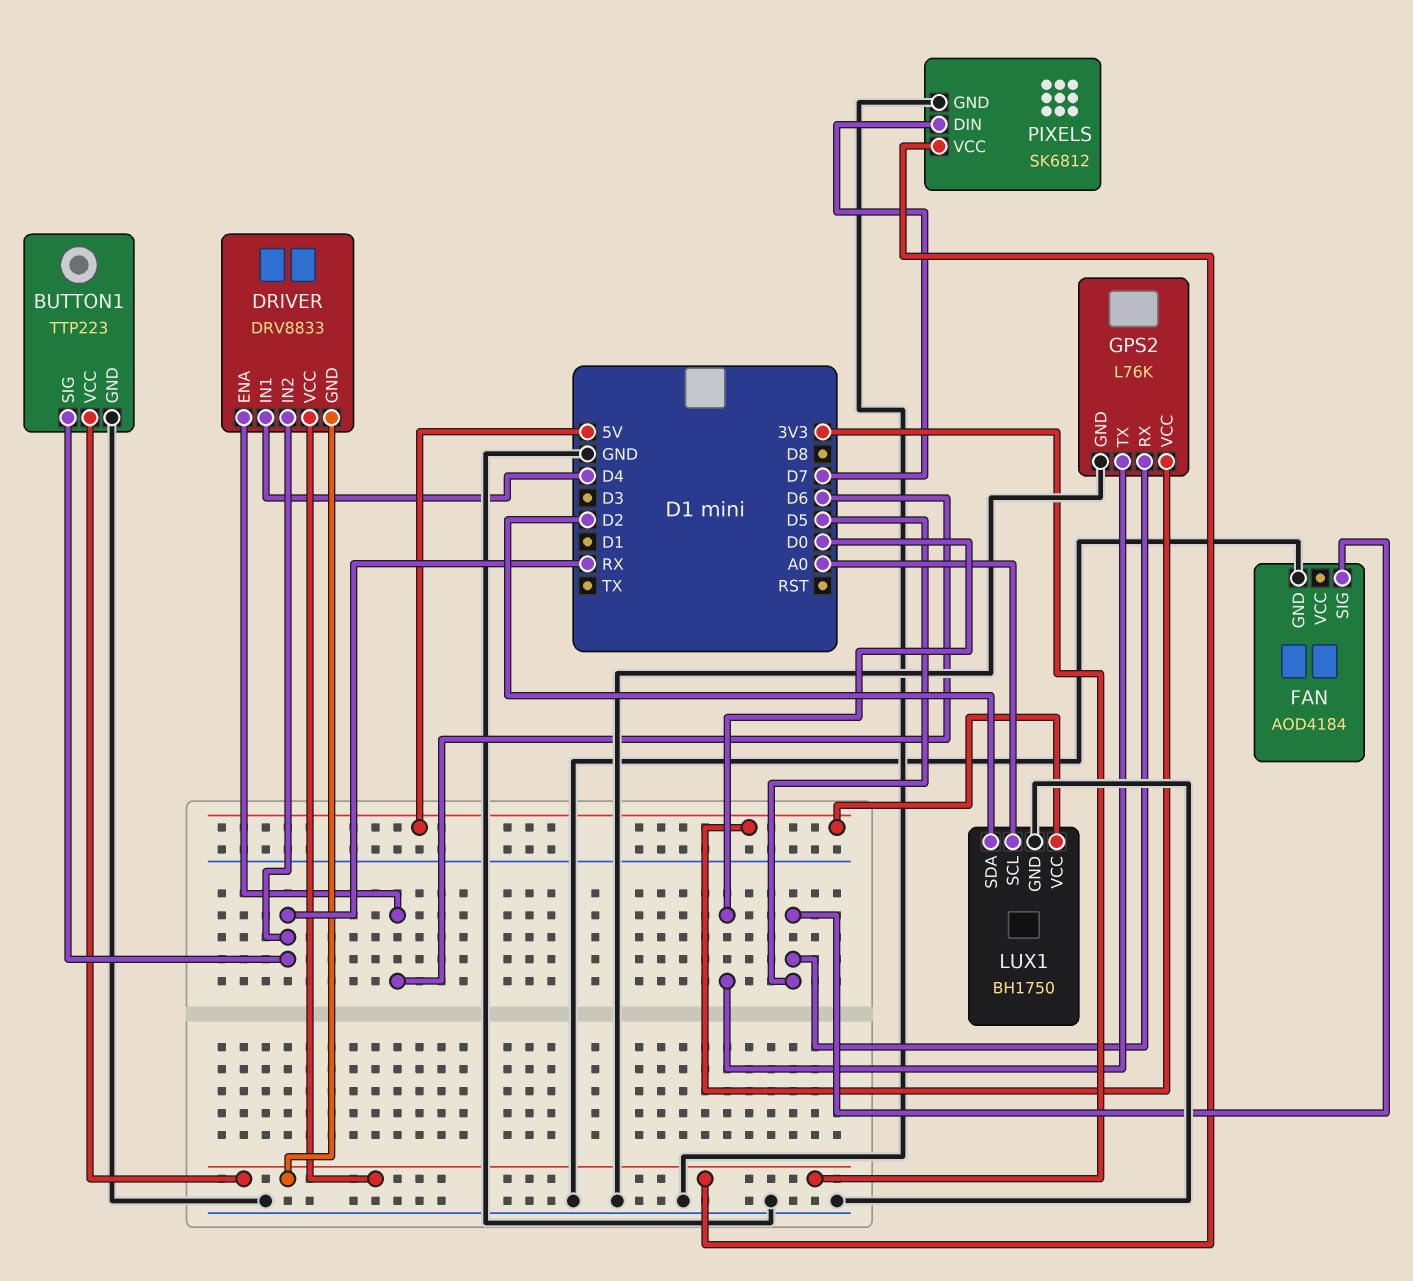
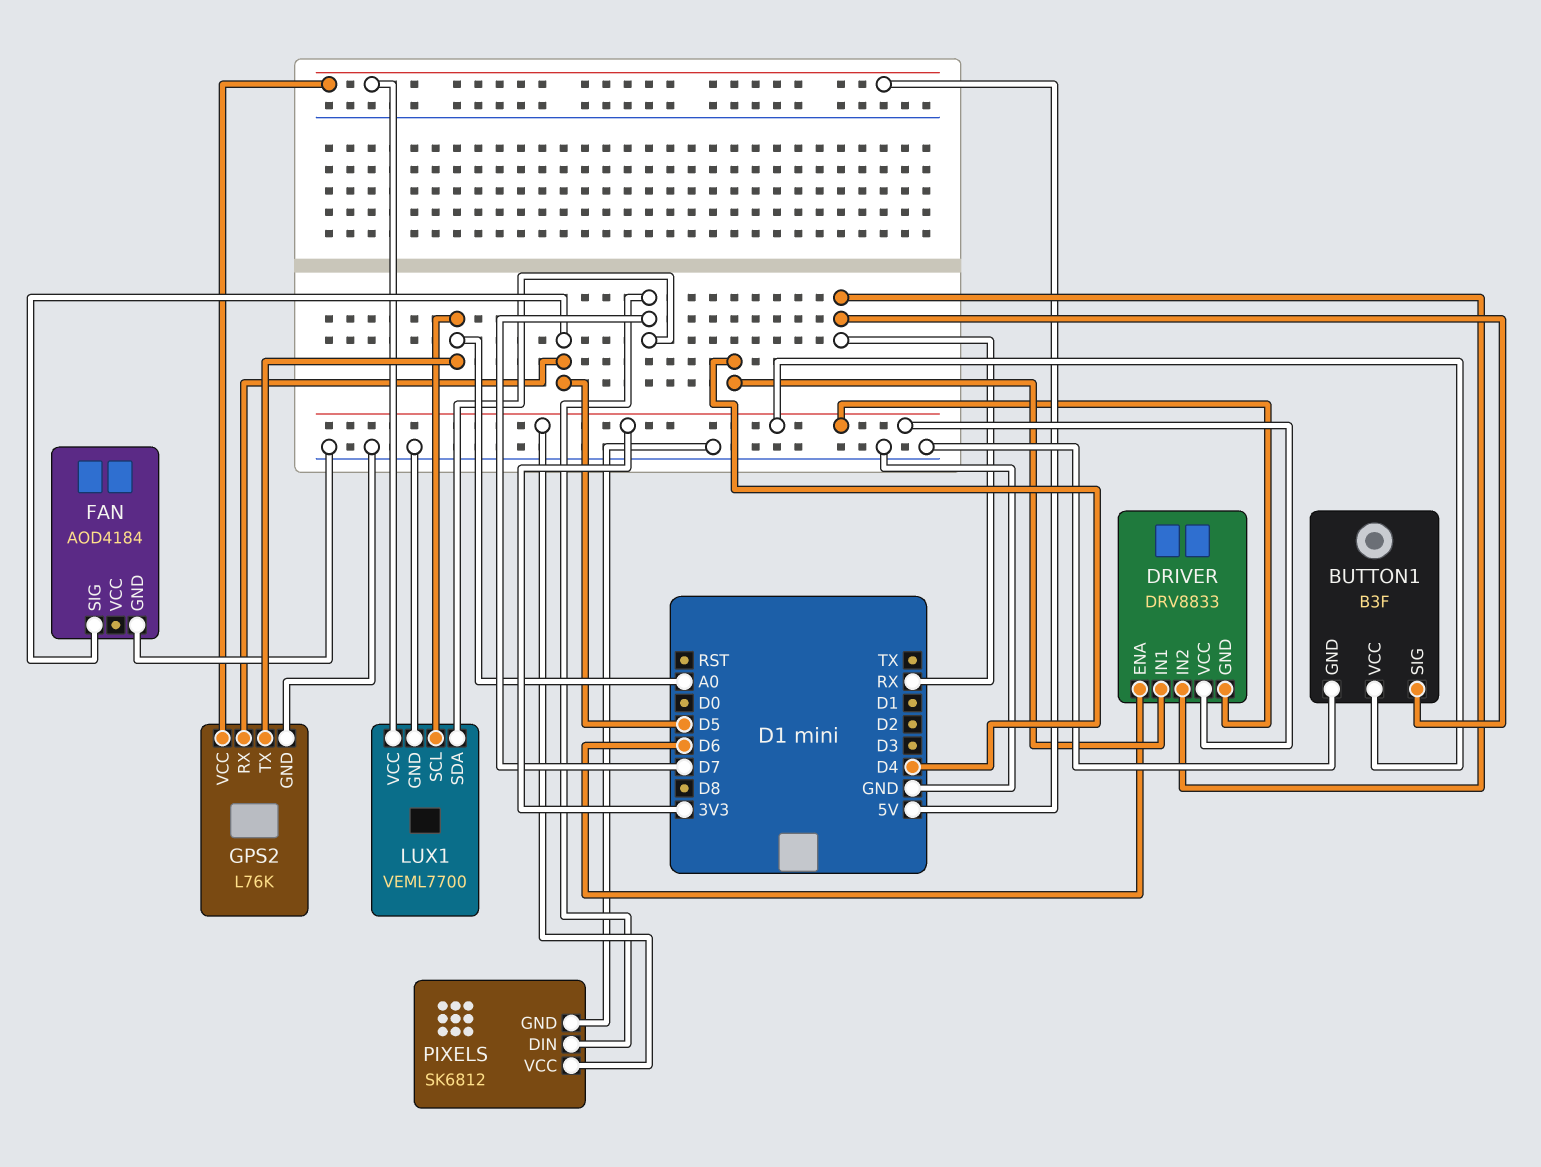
BUTTON1: TTP223 -> B3F
GPS2 pin TX: D0 -> A0
LUX1: BH1750 -> VEML7700
LUX1 pin SDA: D2 -> D7

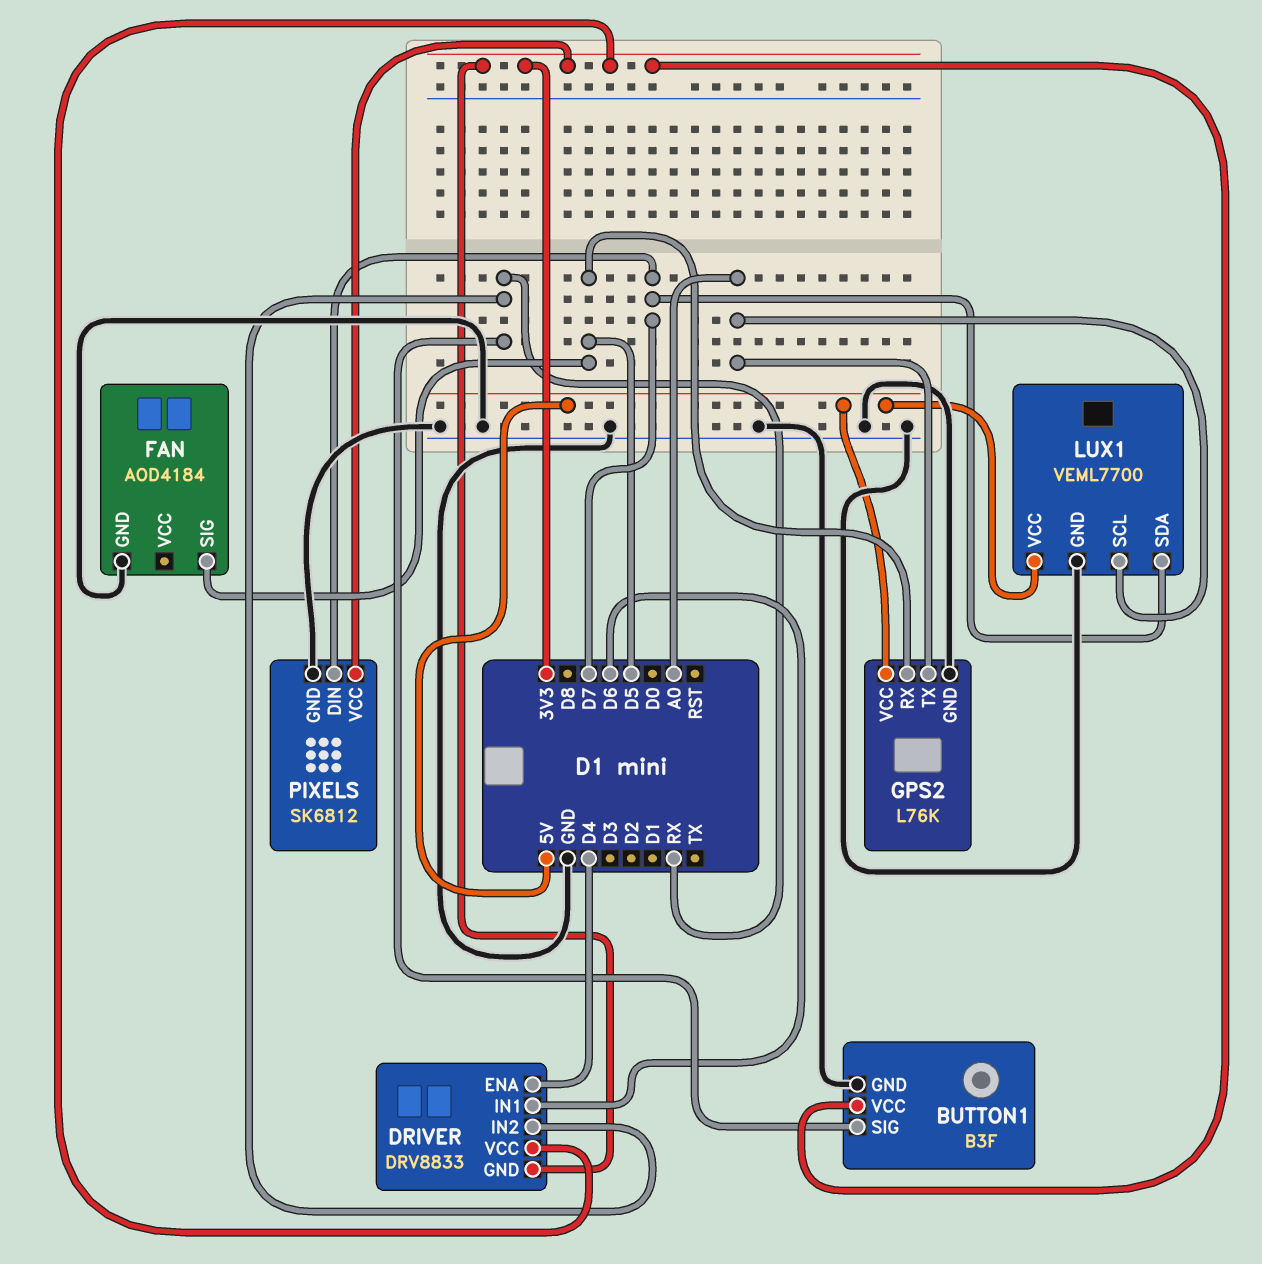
DRIVER pin ENA: D6 -> D4
DRIVER pin IN1: D4 -> D6

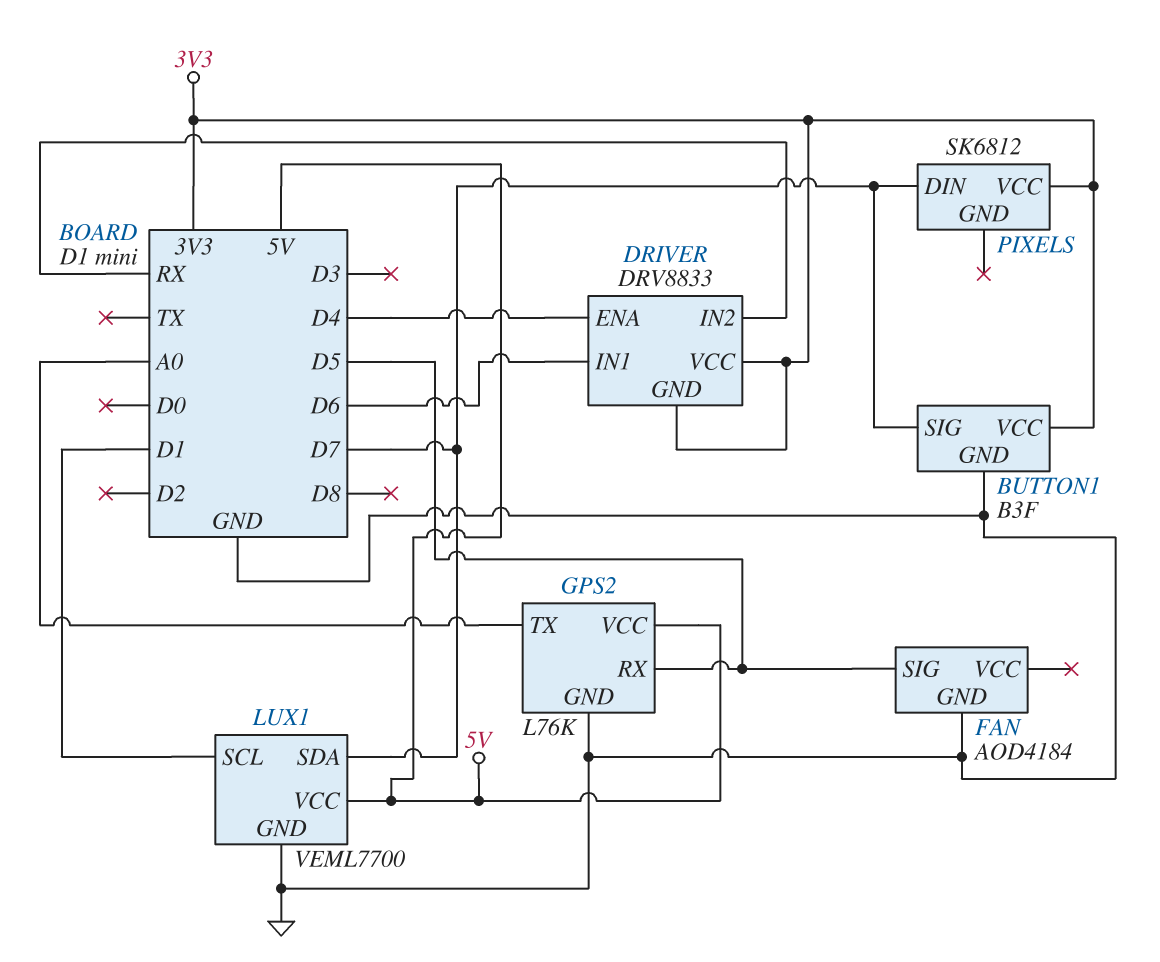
BUTTON1 pin SIG: RX -> D7
LUX1 pin SCL: A0 -> D1
PIXELS pin GND: GND -> none

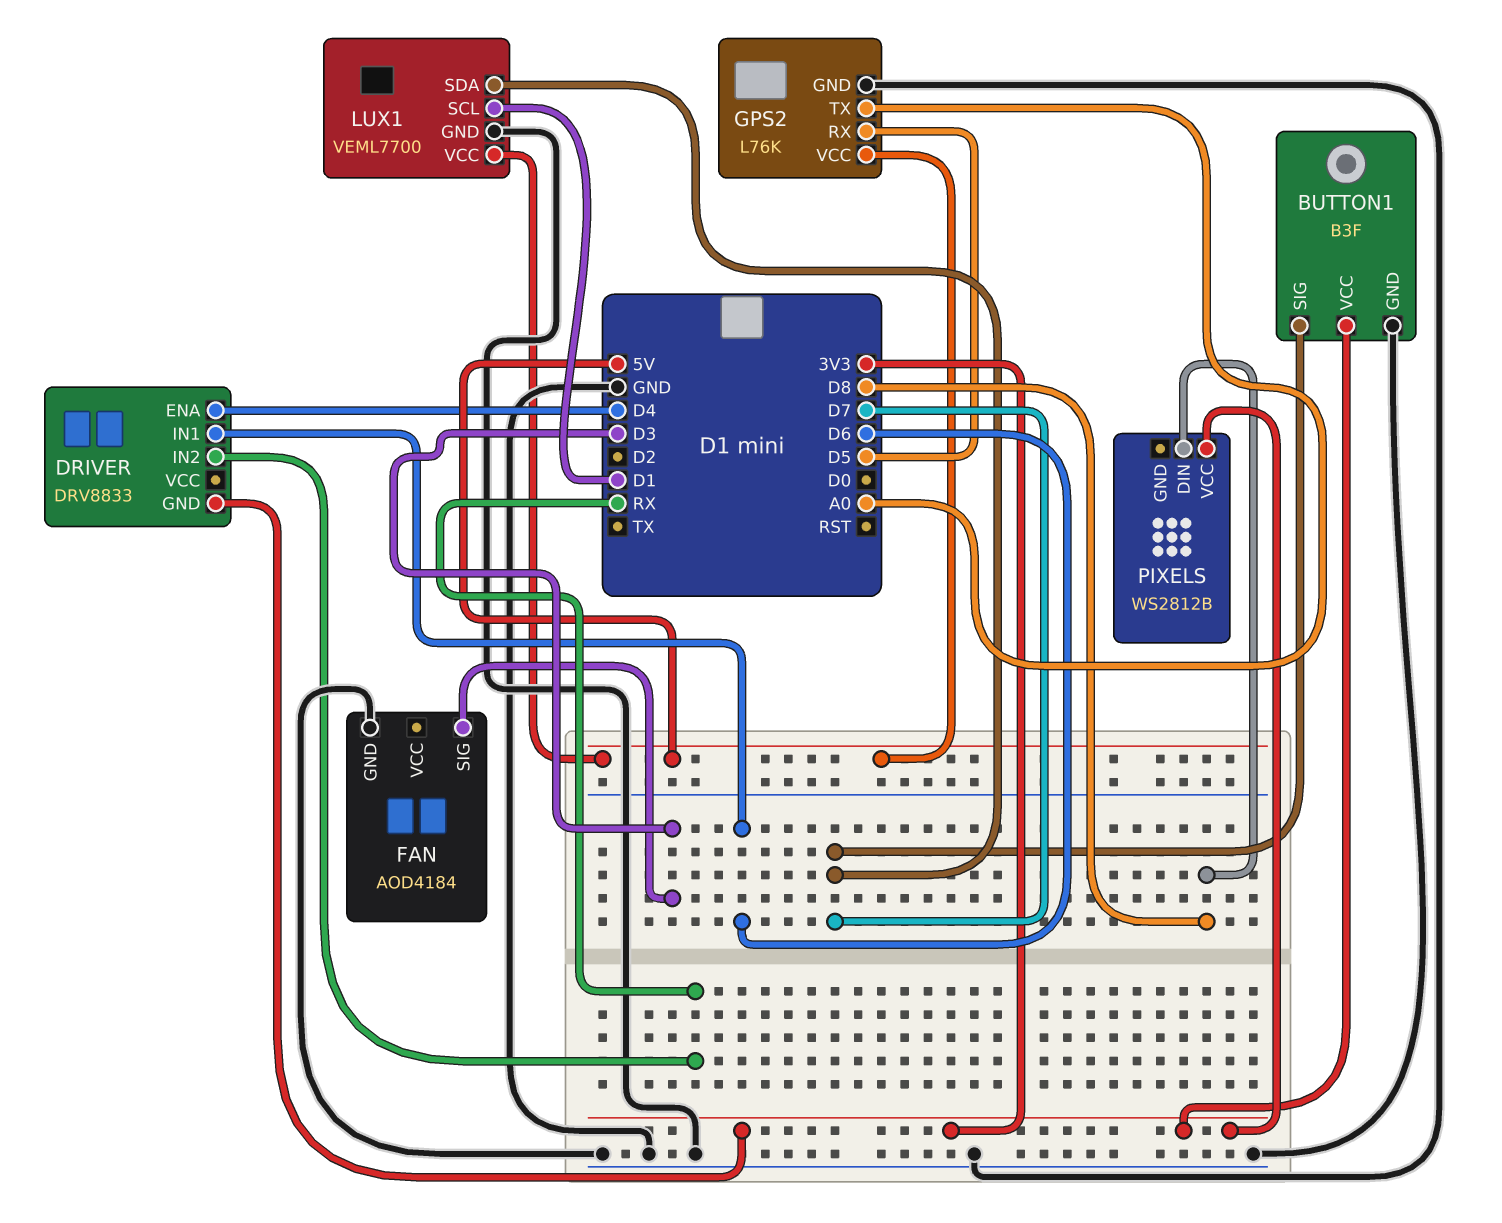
DRIVER pin VCC: 3V3 -> none
FAN pin SIG: D5 -> D3
PIXELS: SK6812 -> WS2812B
PIXELS pin DIN: D7 -> D8

